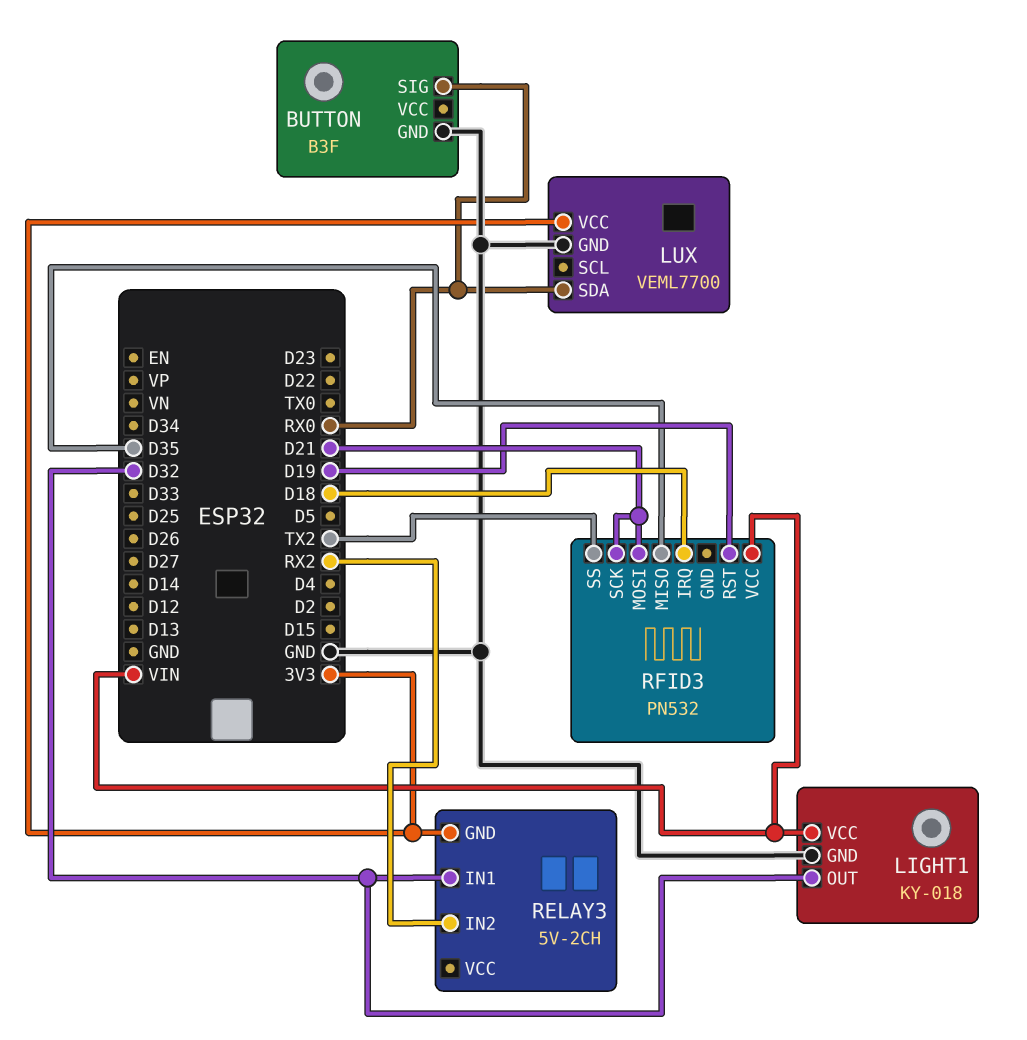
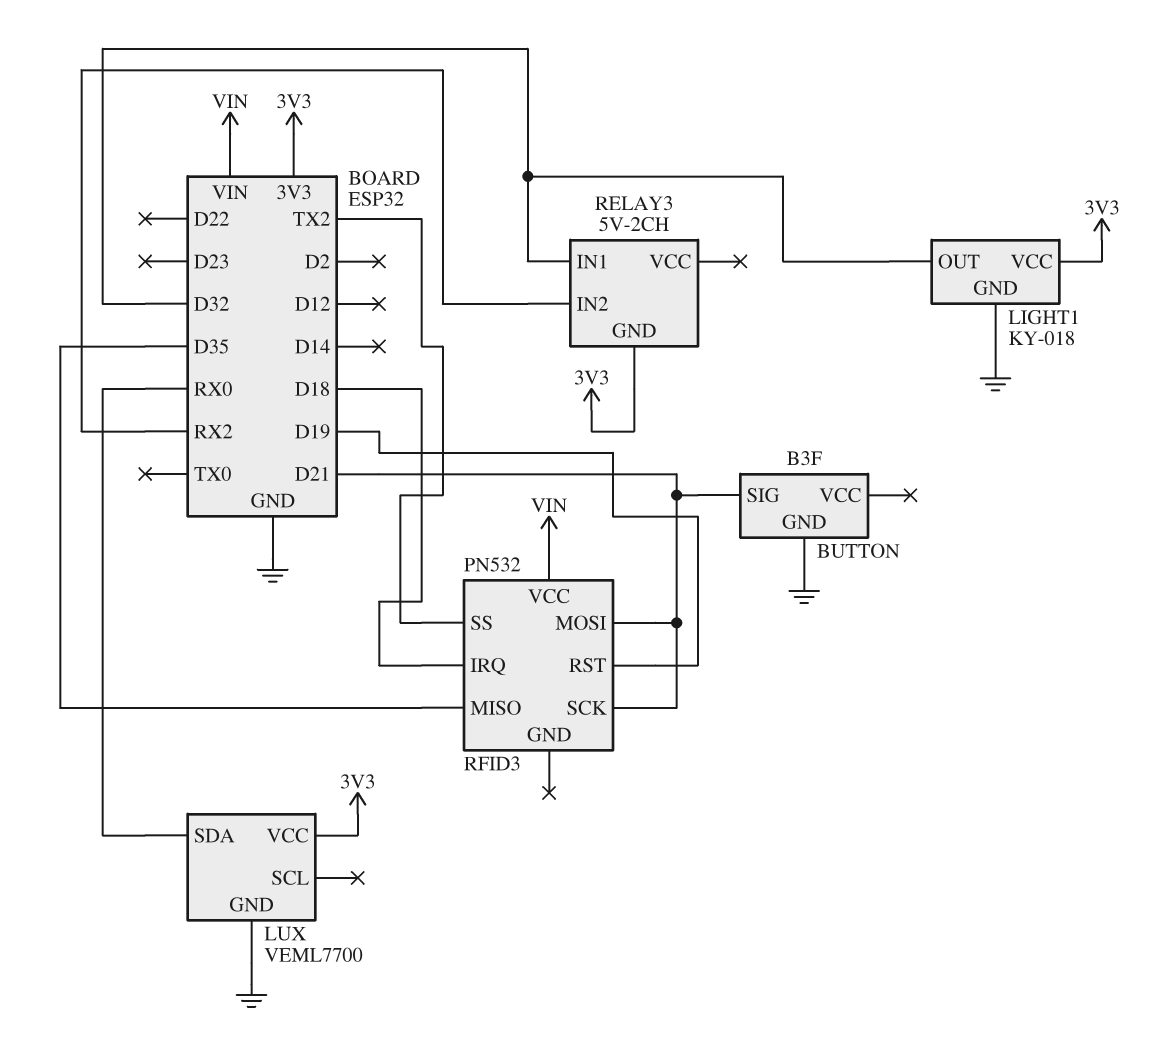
BUTTON pin SIG: RX0 -> D21
LIGHT1 pin VCC: VIN -> 3V3

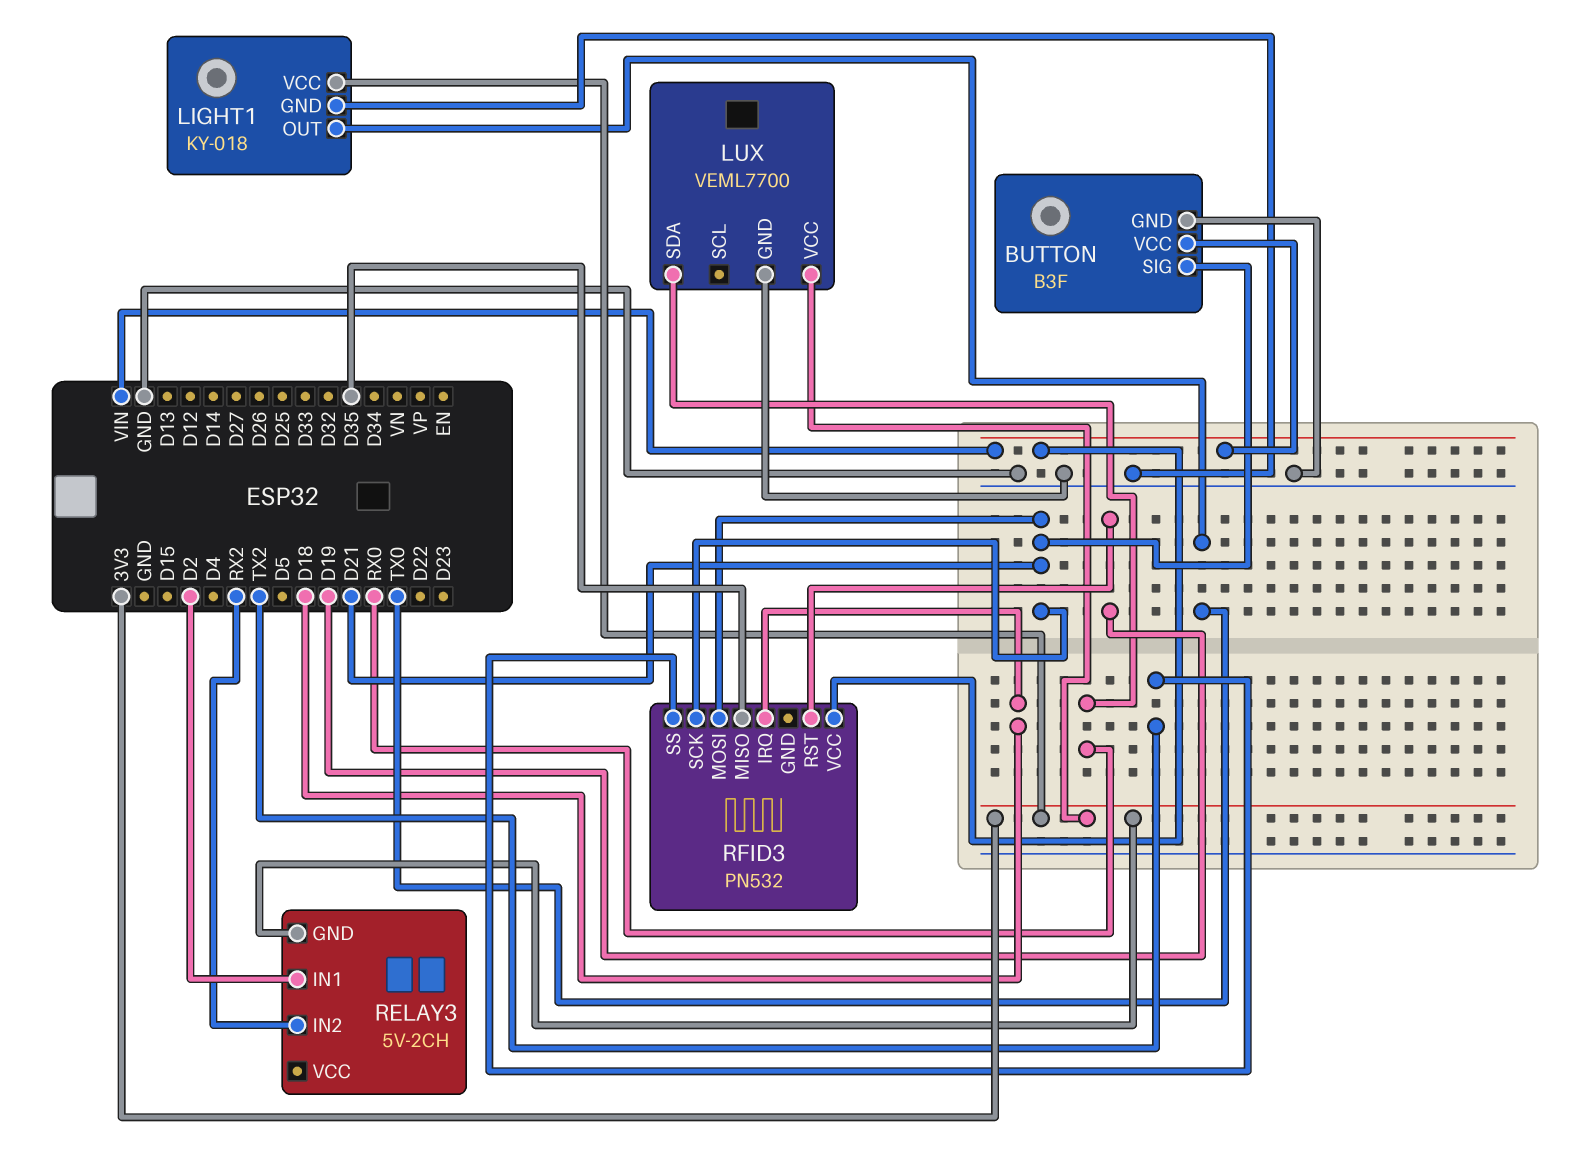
BUTTON pin VCC: none -> VIN
LIGHT1 pin OUT: D32 -> TX0
RELAY3 pin IN1: D32 -> D2

